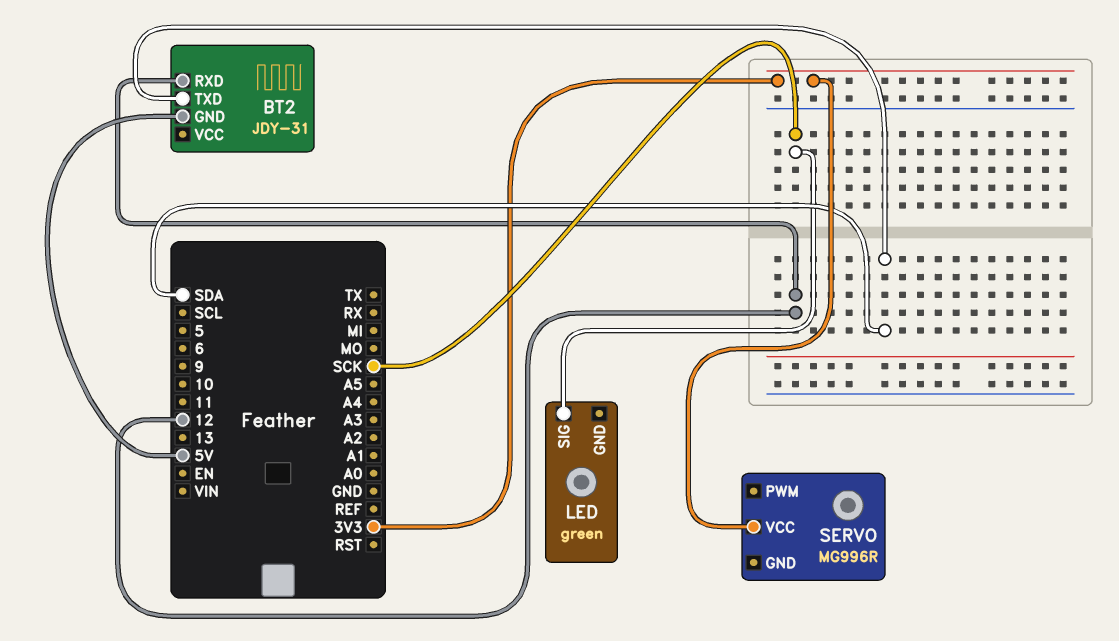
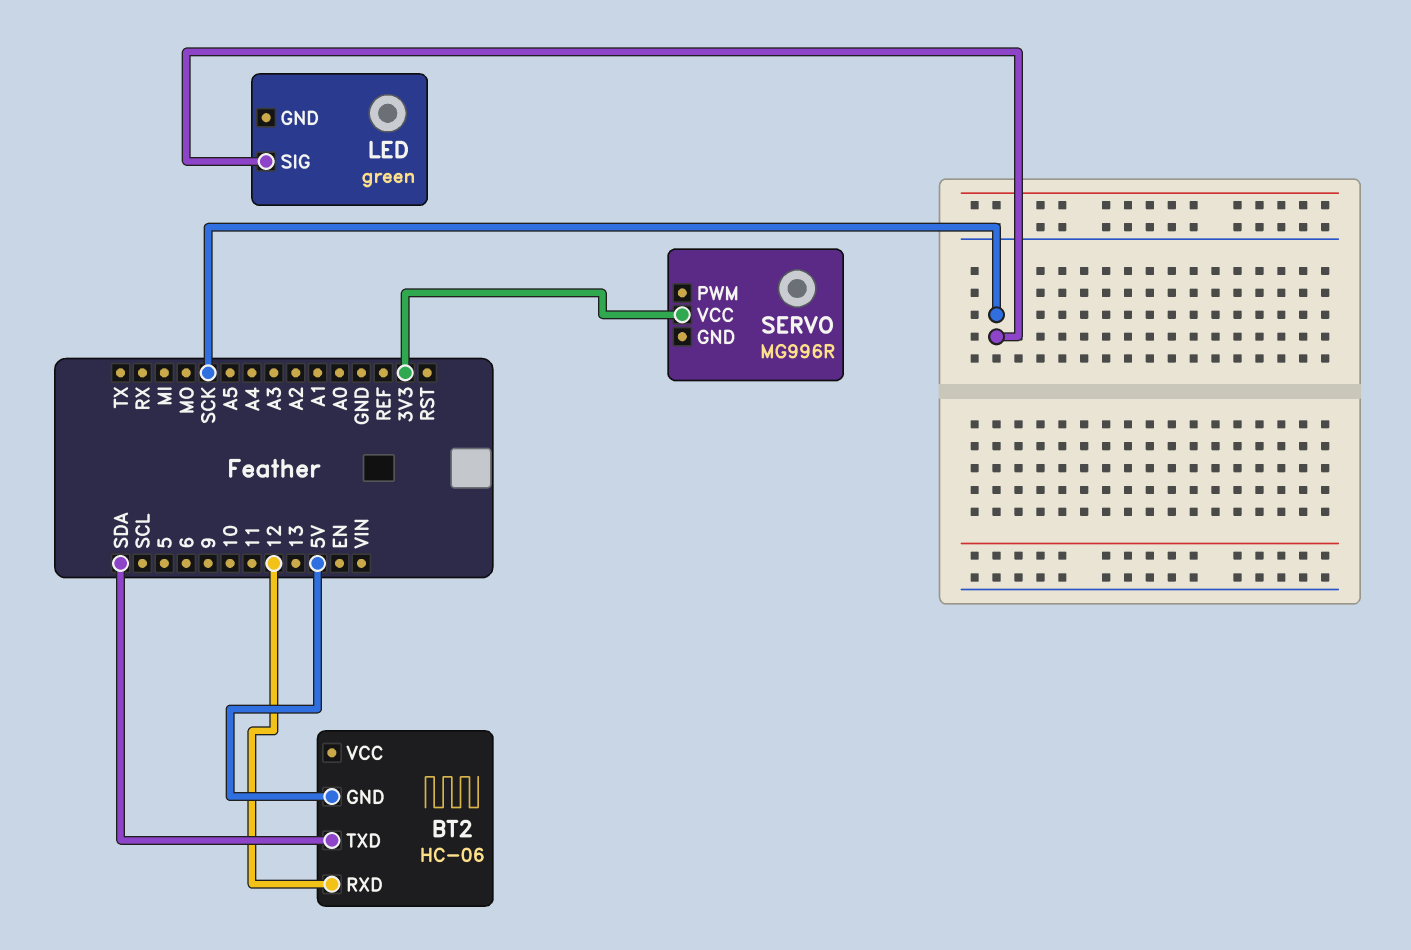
BT2: JDY-31 -> HC-06

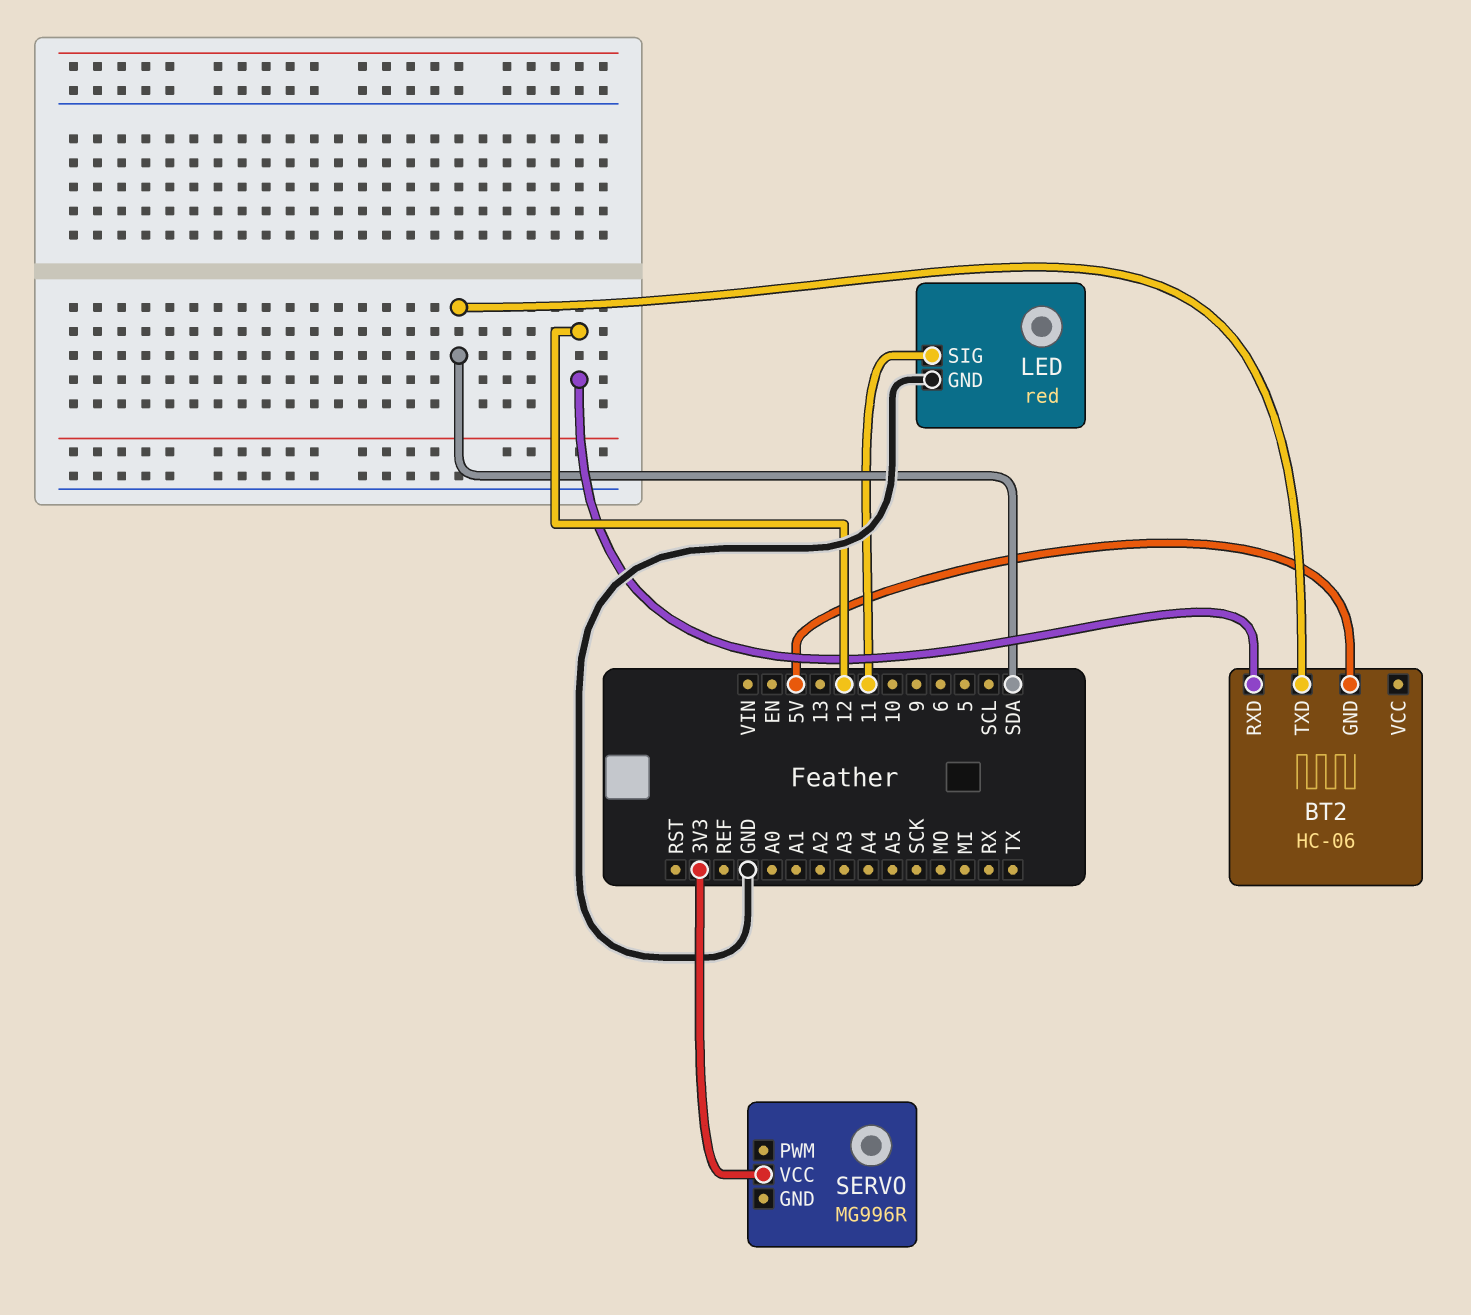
LED: green -> red
LED pin GND: none -> GND
LED pin SIG: SCK -> 11

